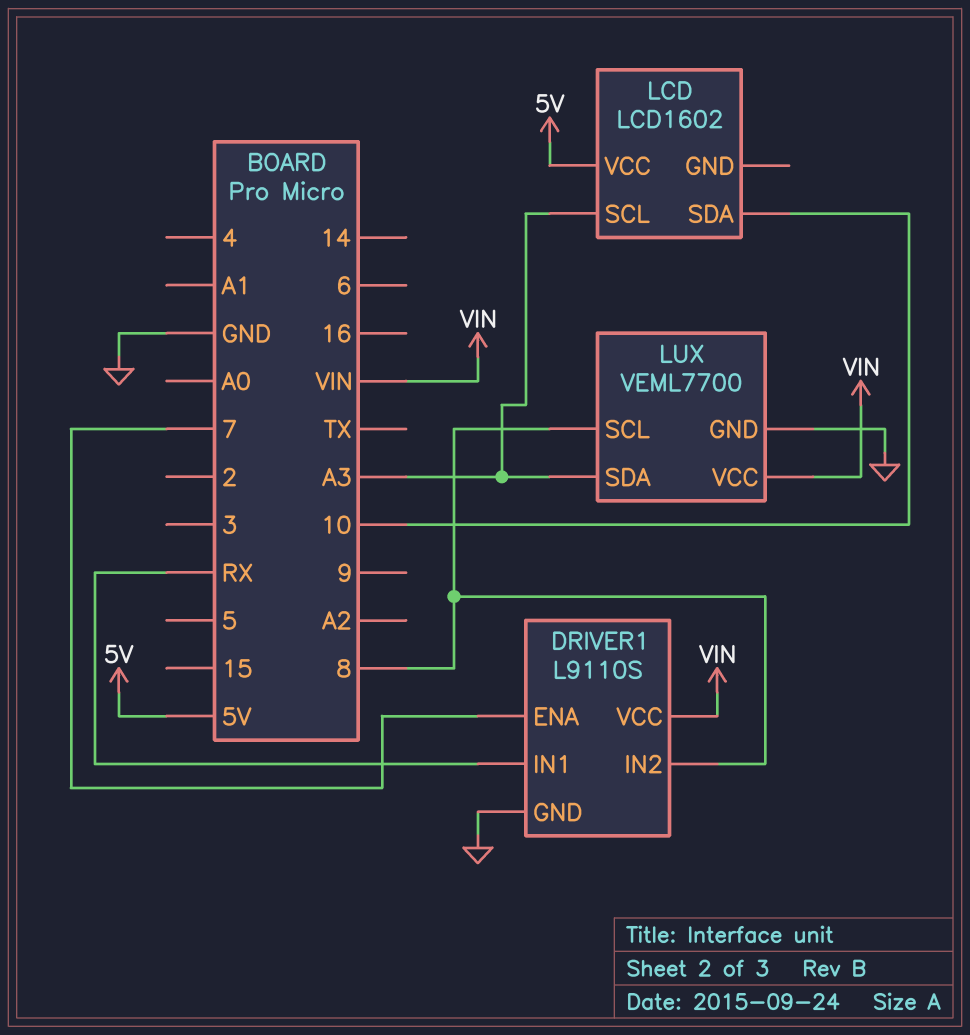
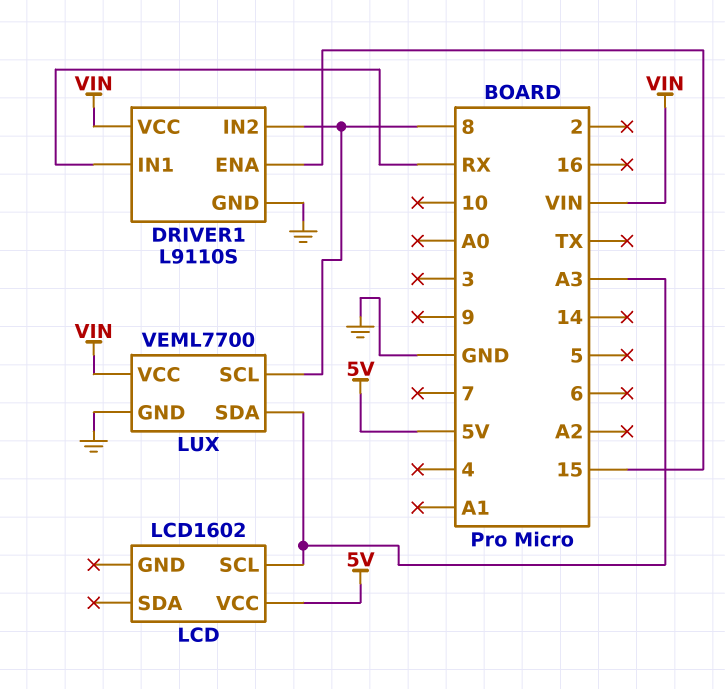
DRIVER1 pin ENA: 7 -> 15
LCD pin SDA: 10 -> none

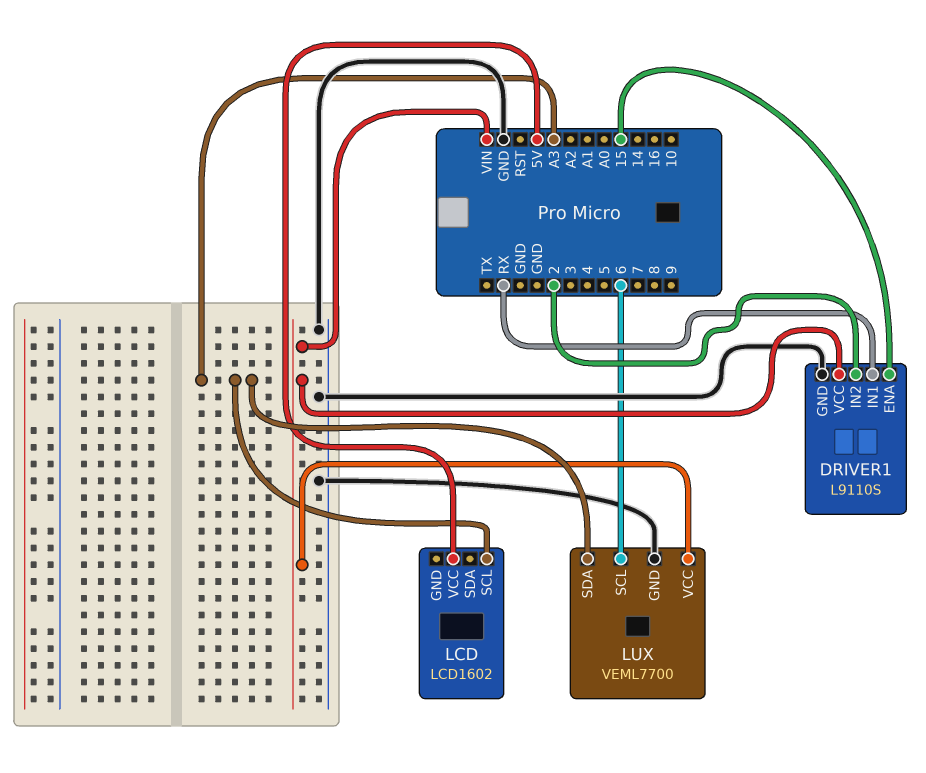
DRIVER1 pin IN2: 8 -> 2
LUX pin SCL: 8 -> 6

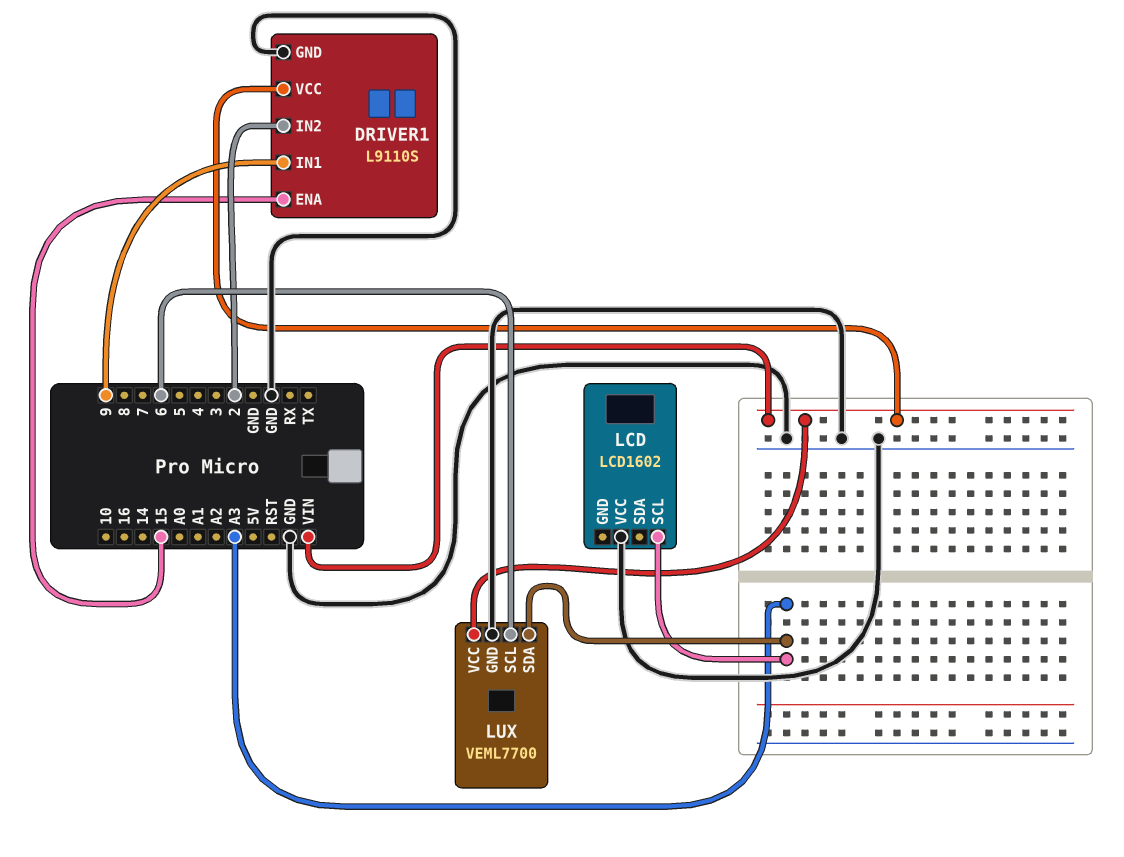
DRIVER1 pin IN1: RX -> 9
LCD pin VCC: 5V -> GND

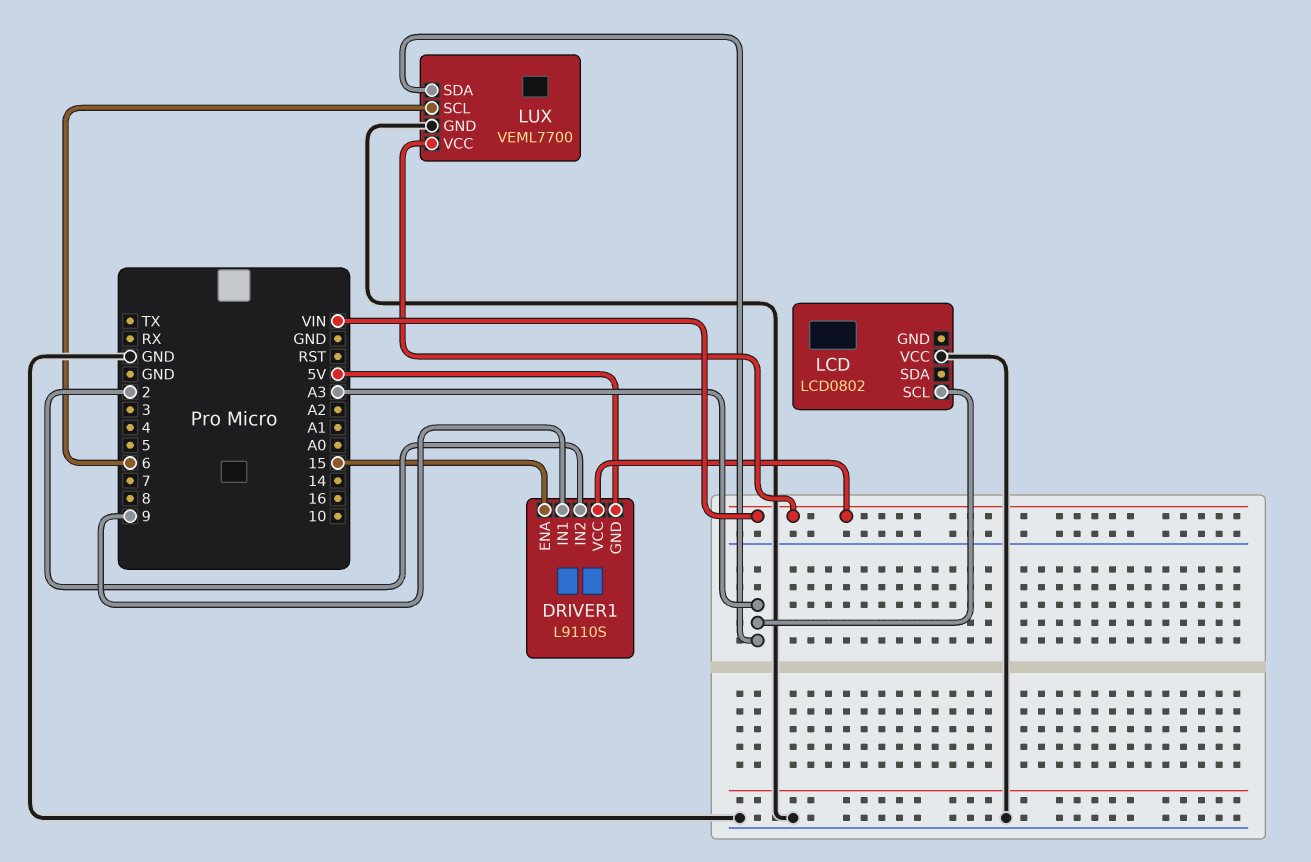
DRIVER1 pin GND: GND -> 5V
LCD: LCD1602 -> LCD0802

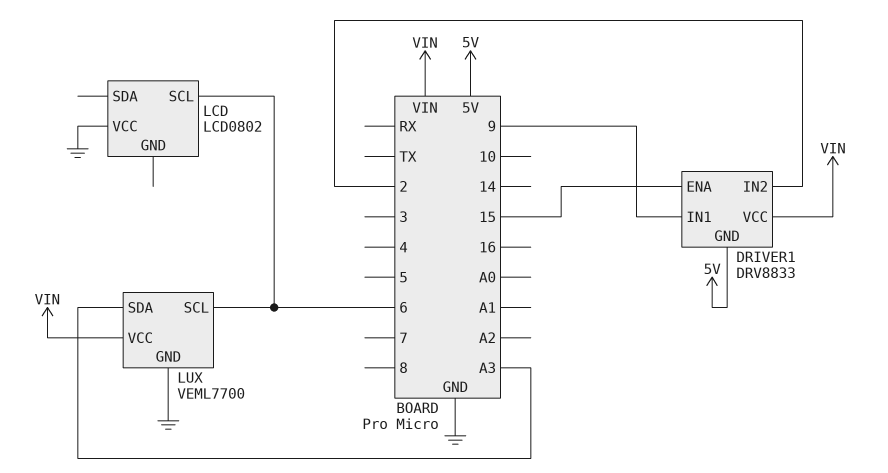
DRIVER1: L9110S -> DRV8833
LCD pin SCL: A3 -> 6

